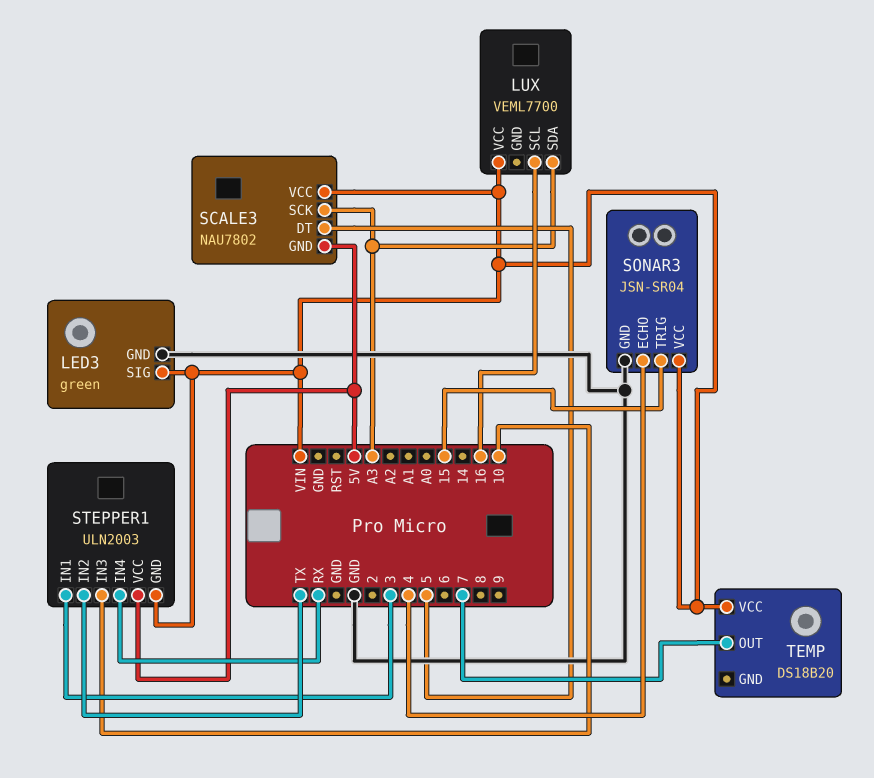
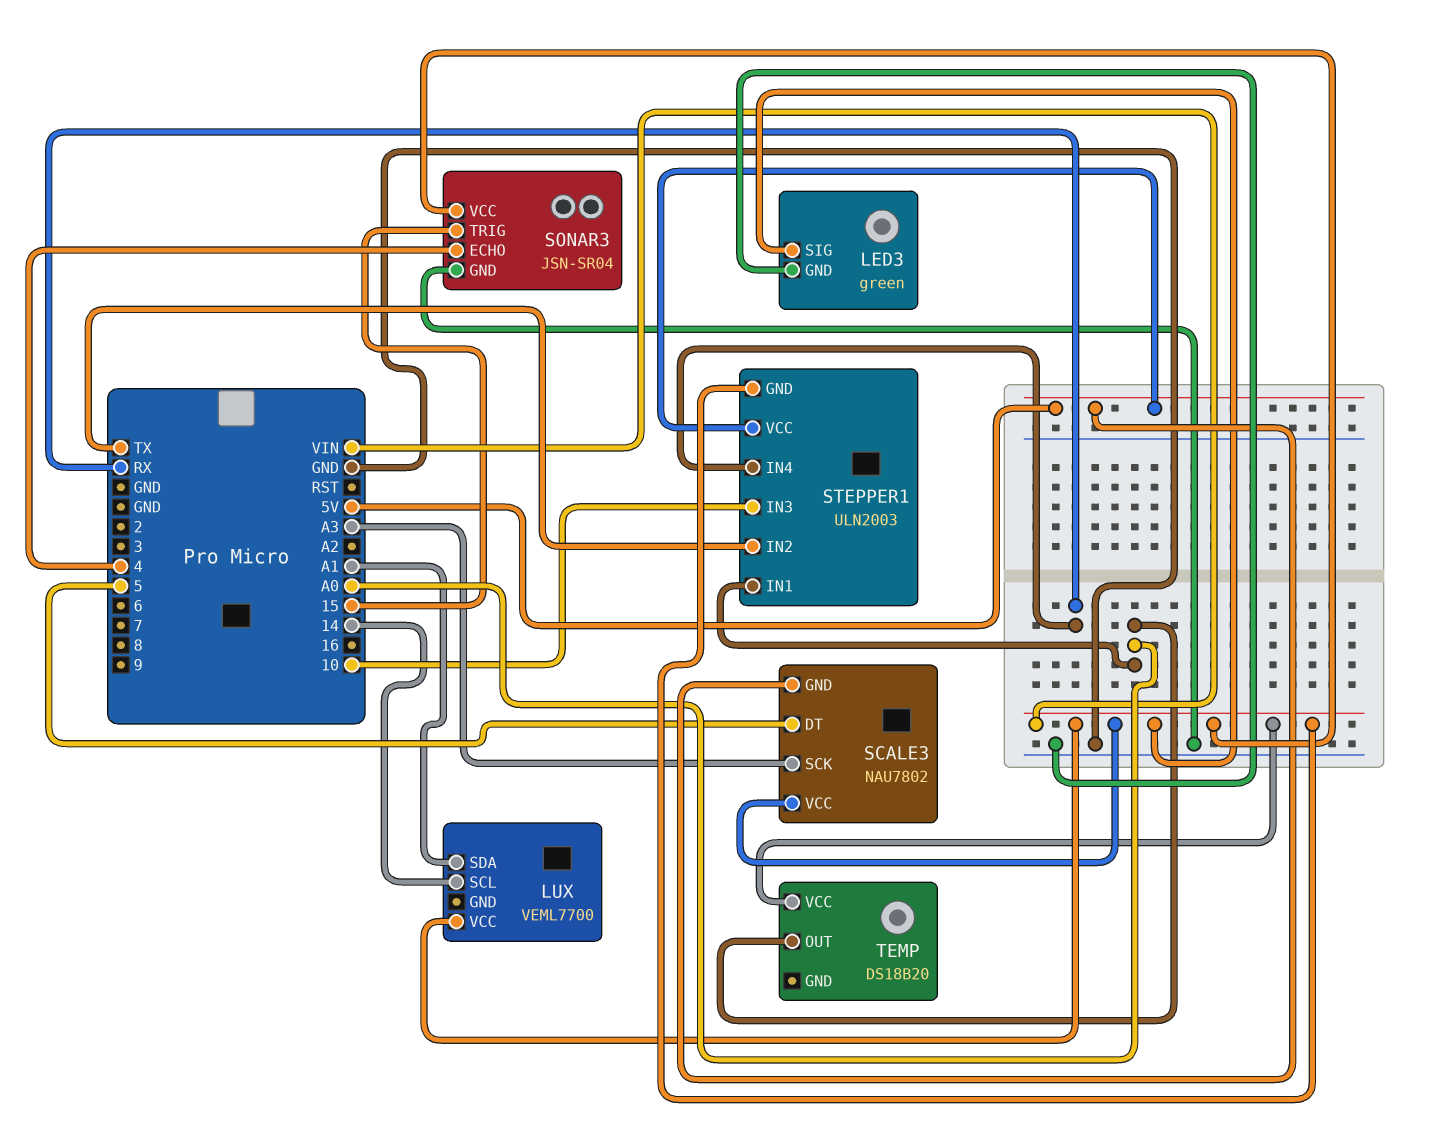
LUX pin SCL: 16 -> 14
LUX pin SDA: A3 -> A1
STEPPER1 pin IN1: 3 -> A0
TEMP pin OUT: 7 -> A0

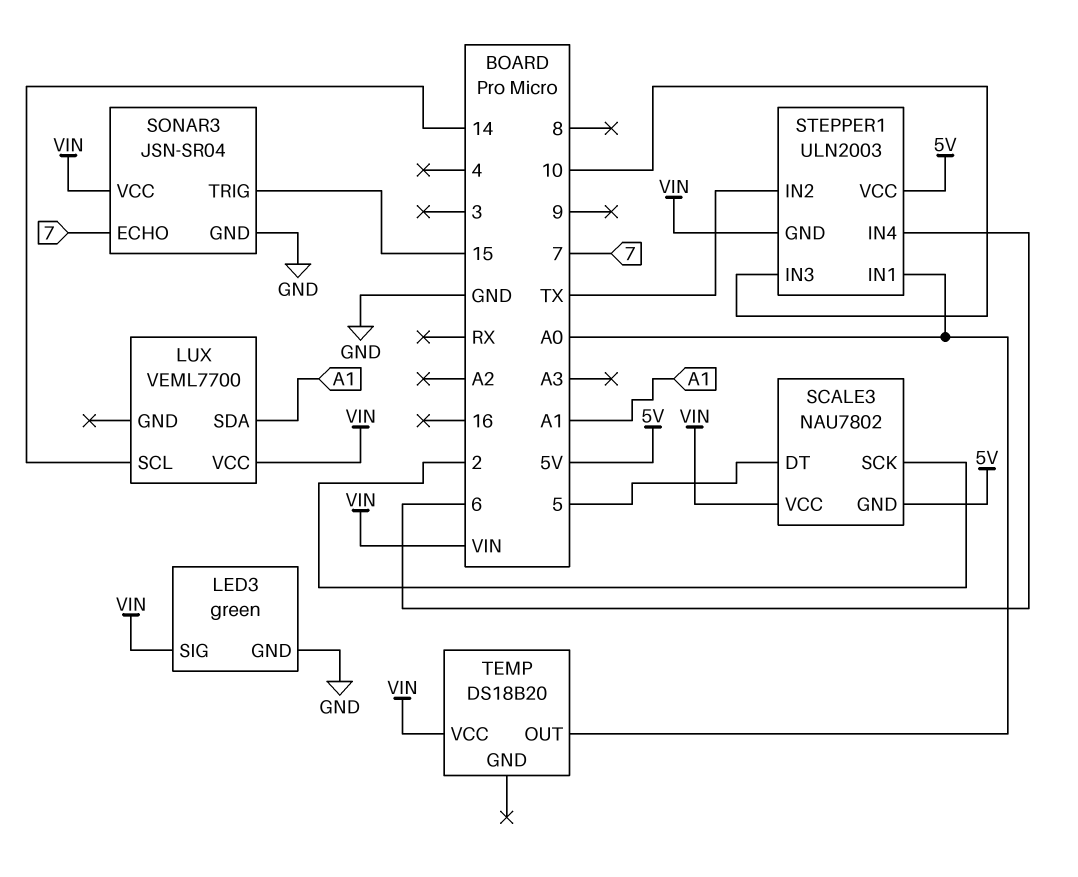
SCALE3 pin SCK: A3 -> 2
SONAR3 pin ECHO: 4 -> 7
STEPPER1 pin IN4: RX -> 6

